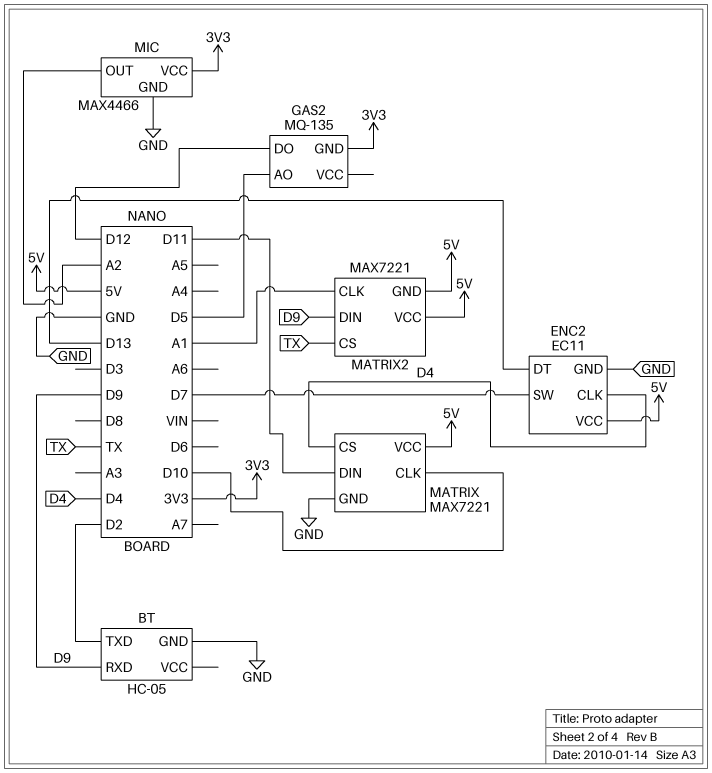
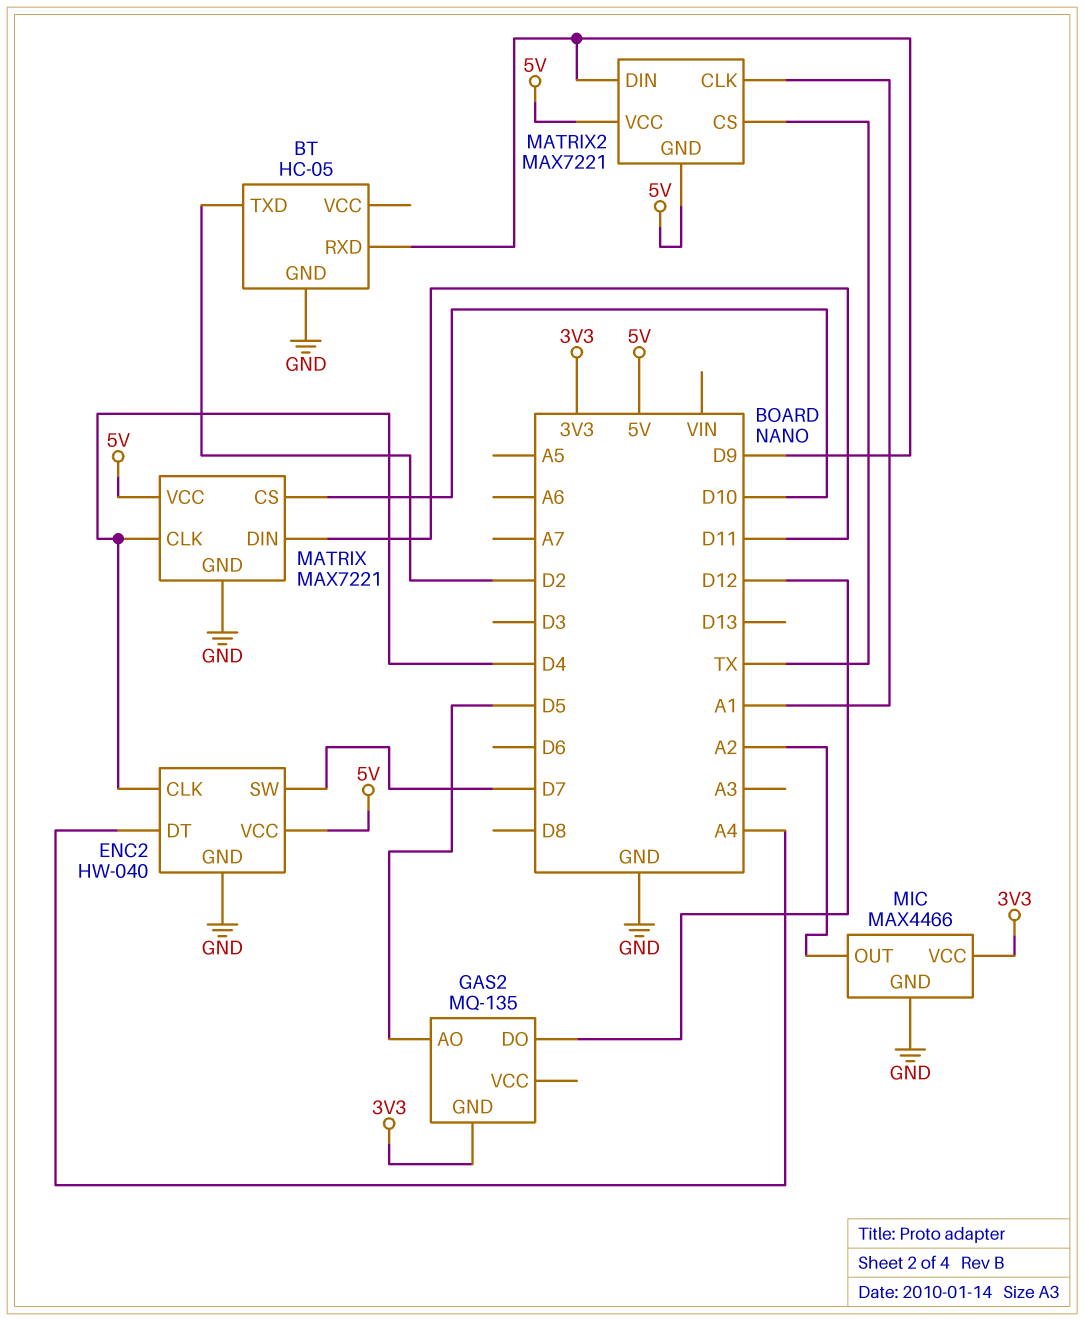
ENC2: EC11 -> HW-040
ENC2 pin DT: D13 -> A4
MATRIX pin CLK: D10 -> D4
MATRIX pin CS: D4 -> D10

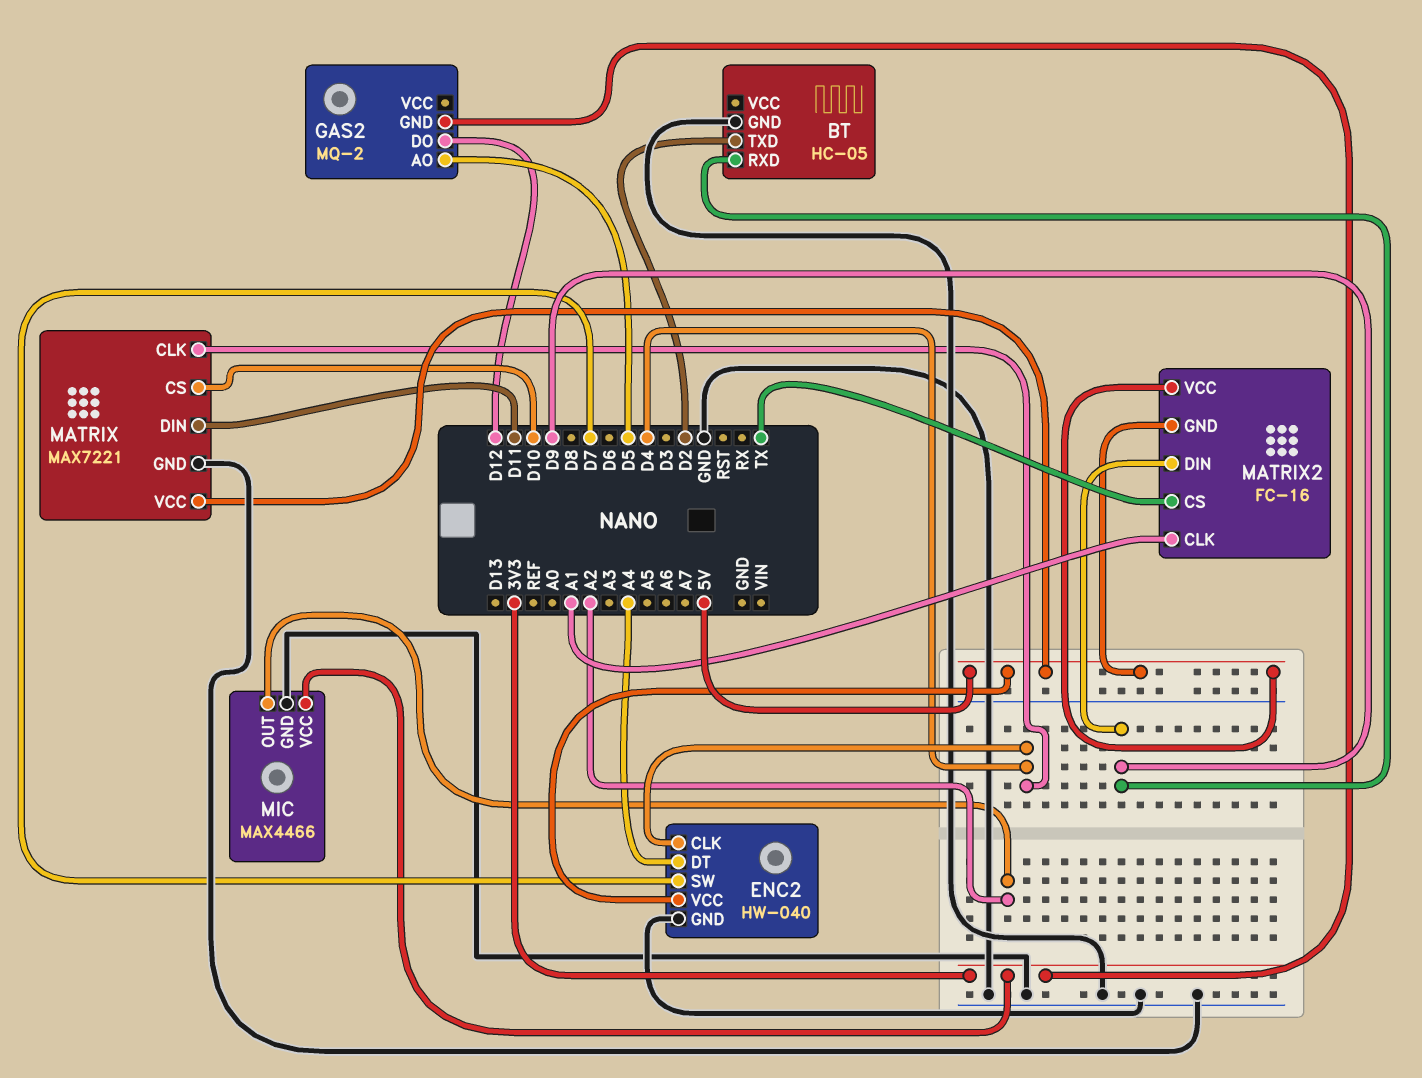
GAS2: MQ-135 -> MQ-2
MATRIX2: MAX7221 -> FC-16

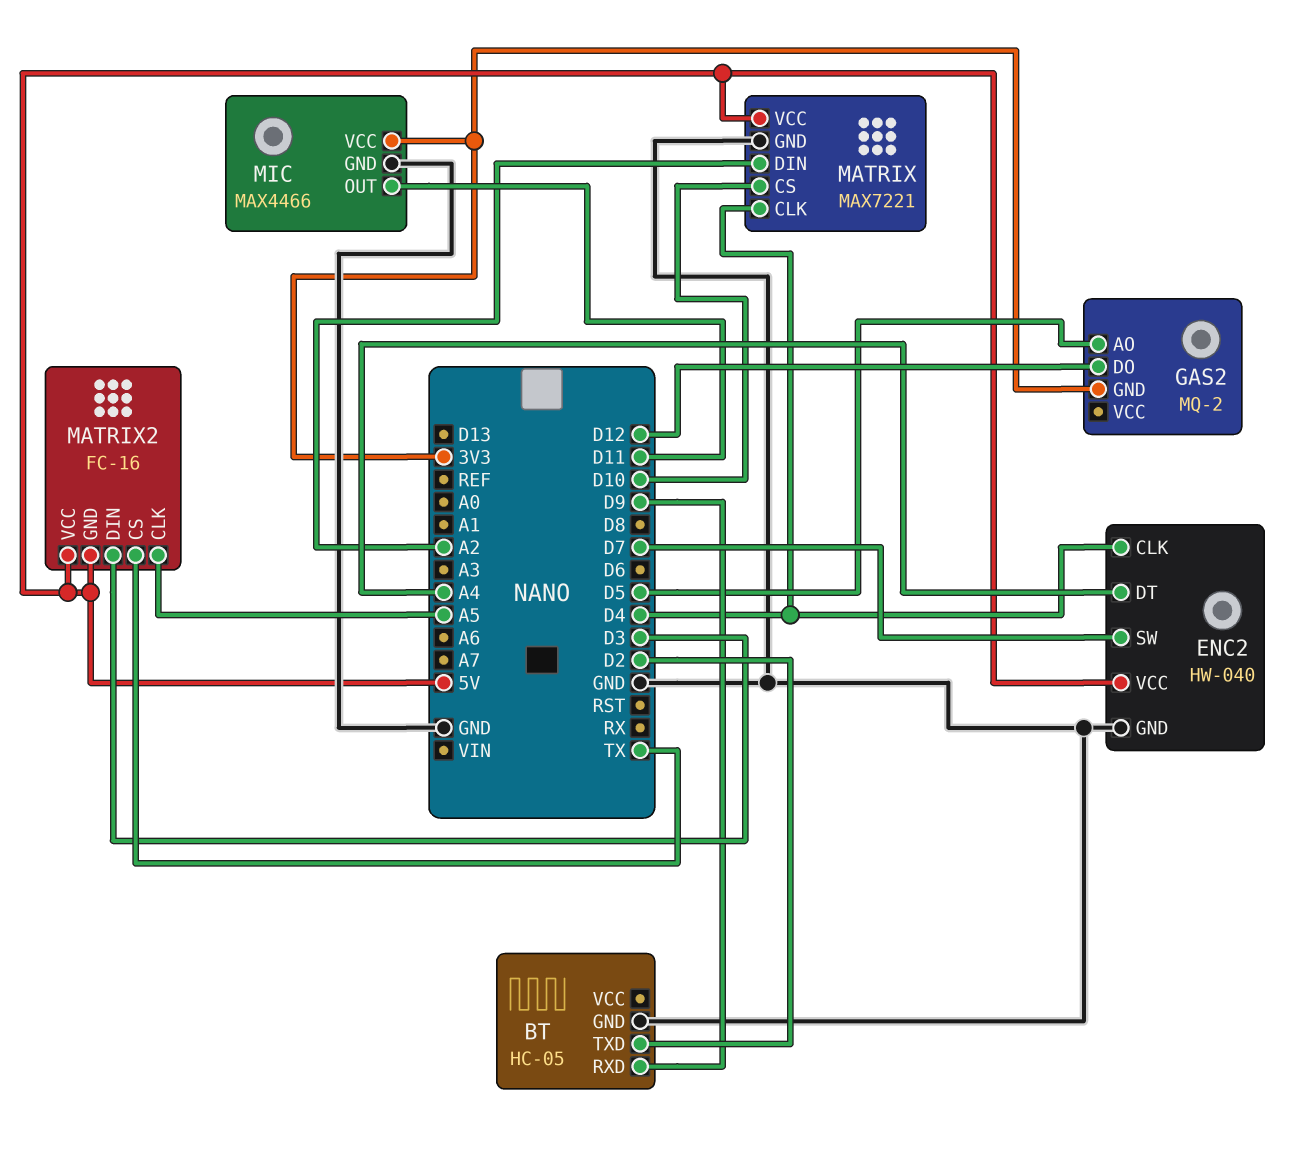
MATRIX pin DIN: D11 -> A2
MATRIX2 pin CLK: A1 -> A5
MATRIX2 pin DIN: D9 -> D3
MIC pin OUT: A2 -> D11

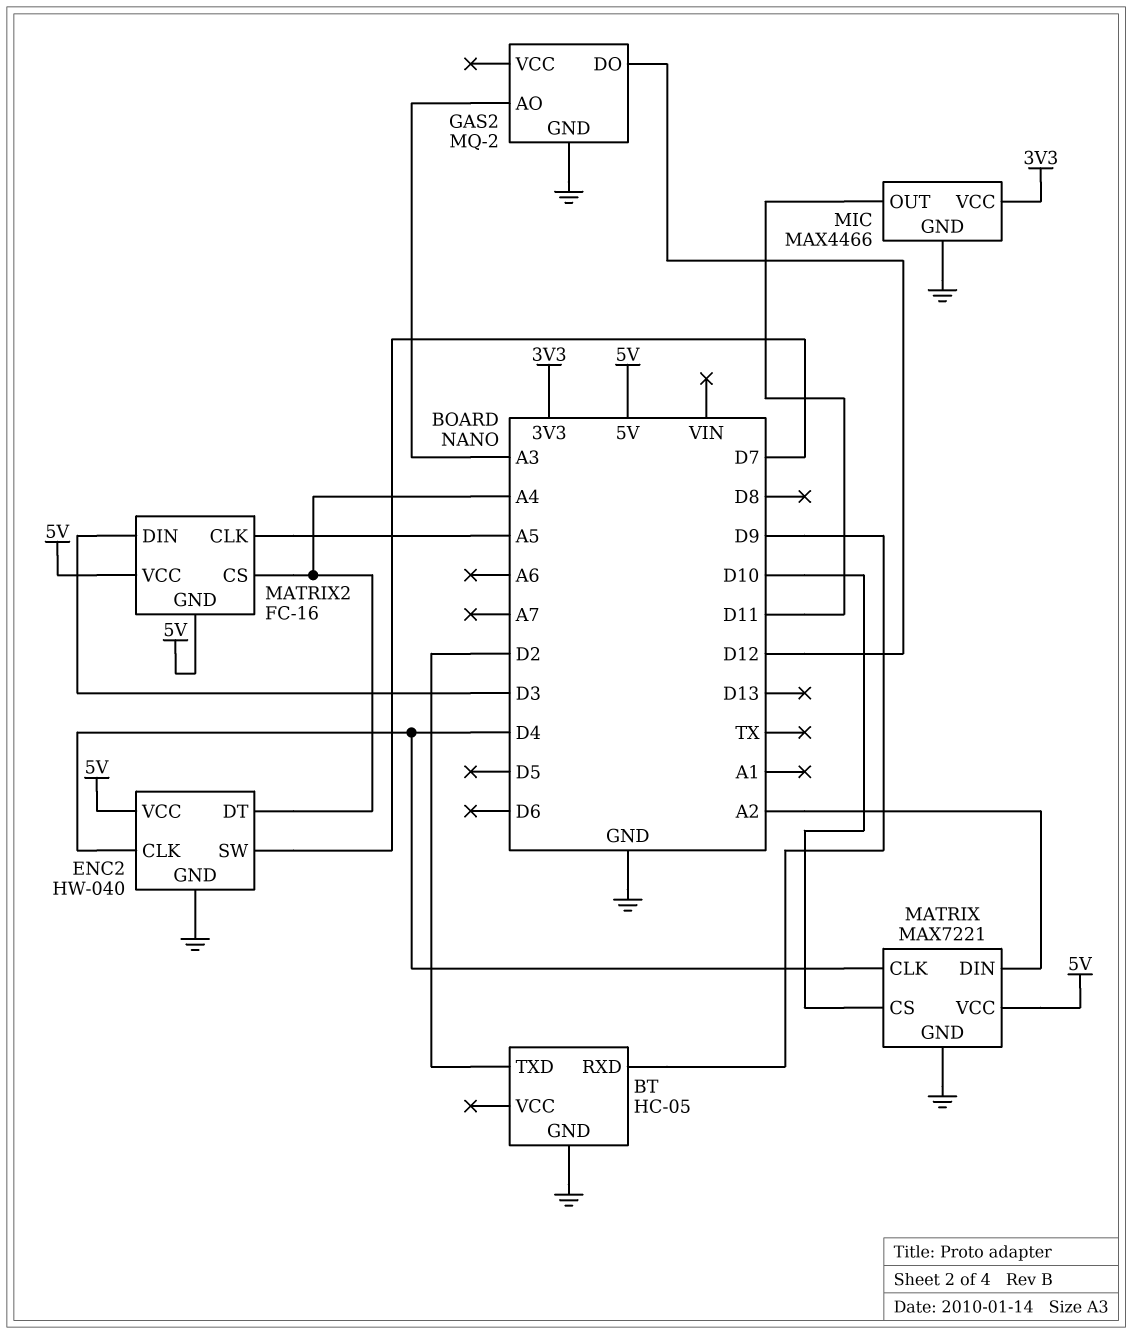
GAS2 pin AO: D5 -> A3
GAS2 pin GND: 3V3 -> GND
MATRIX2 pin CS: TX -> A4

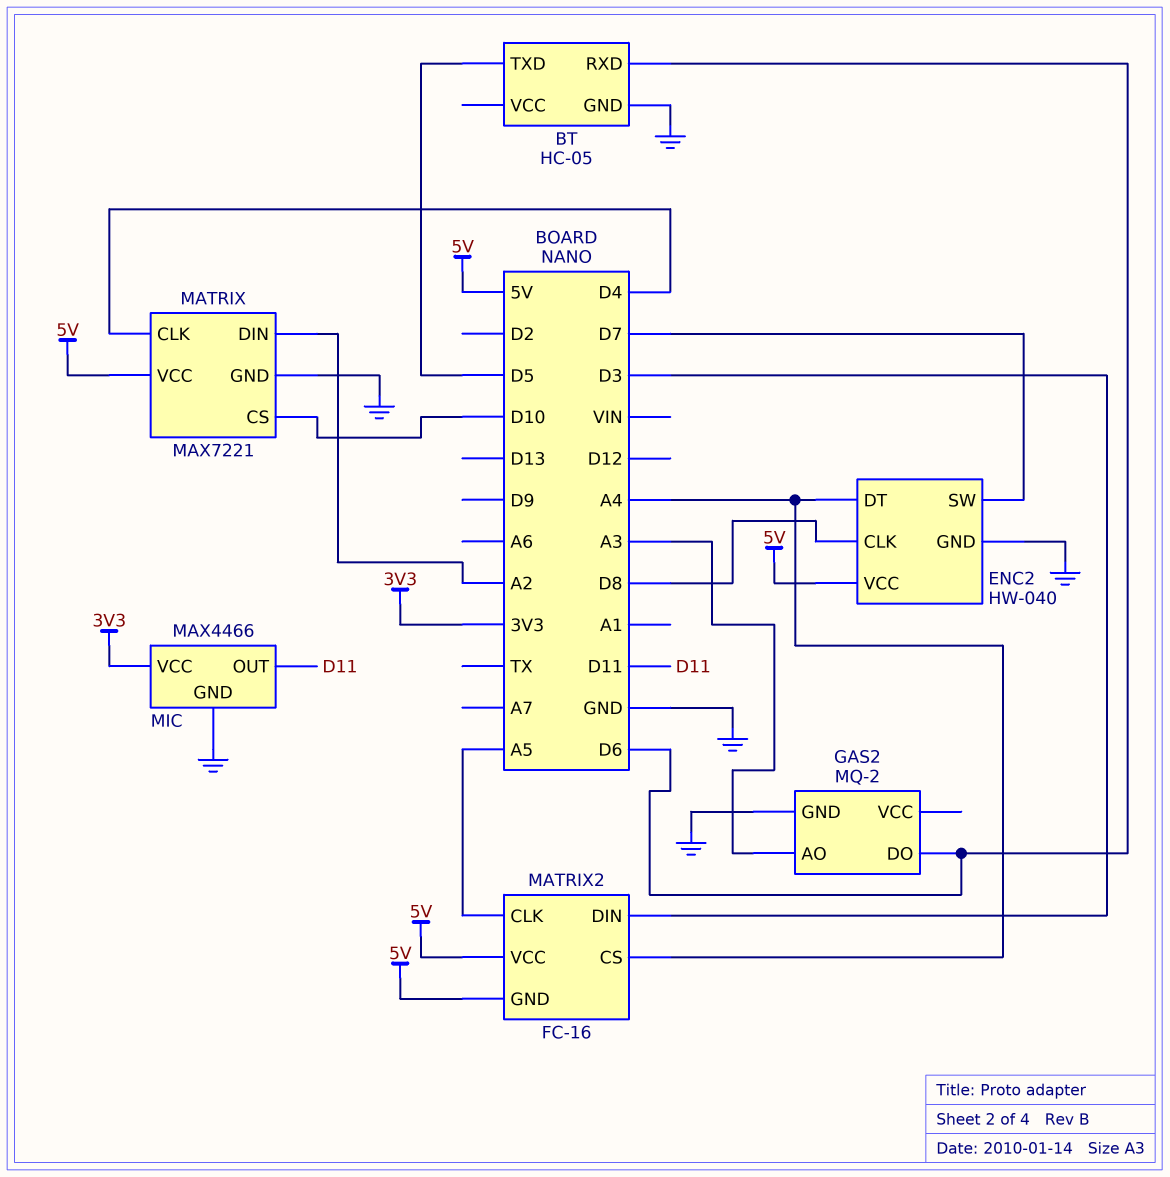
BT pin RXD: D9 -> D6
BT pin TXD: D2 -> D5
ENC2 pin CLK: D4 -> D8
GAS2 pin DO: D12 -> D6

